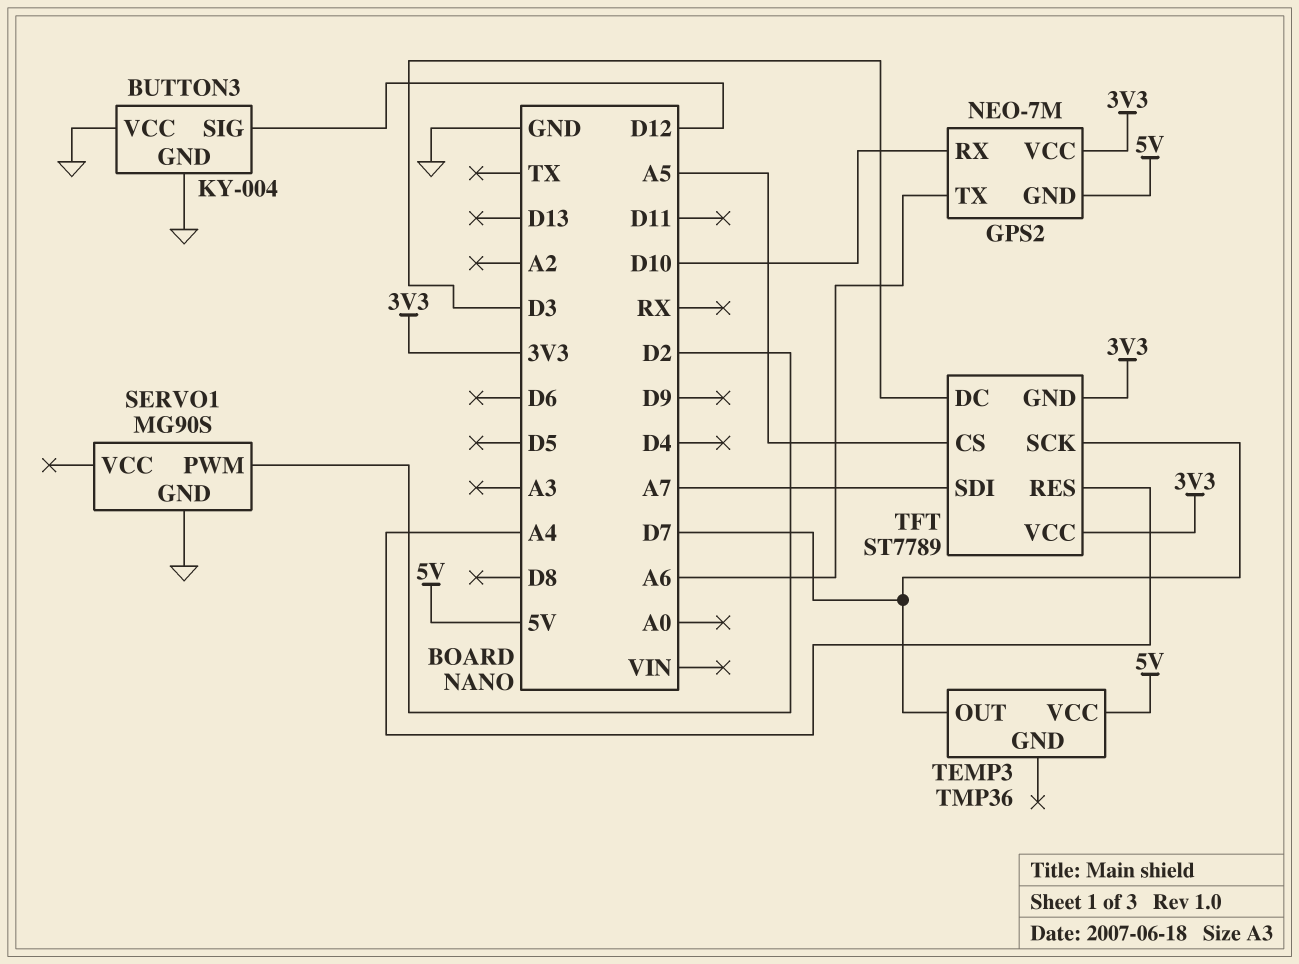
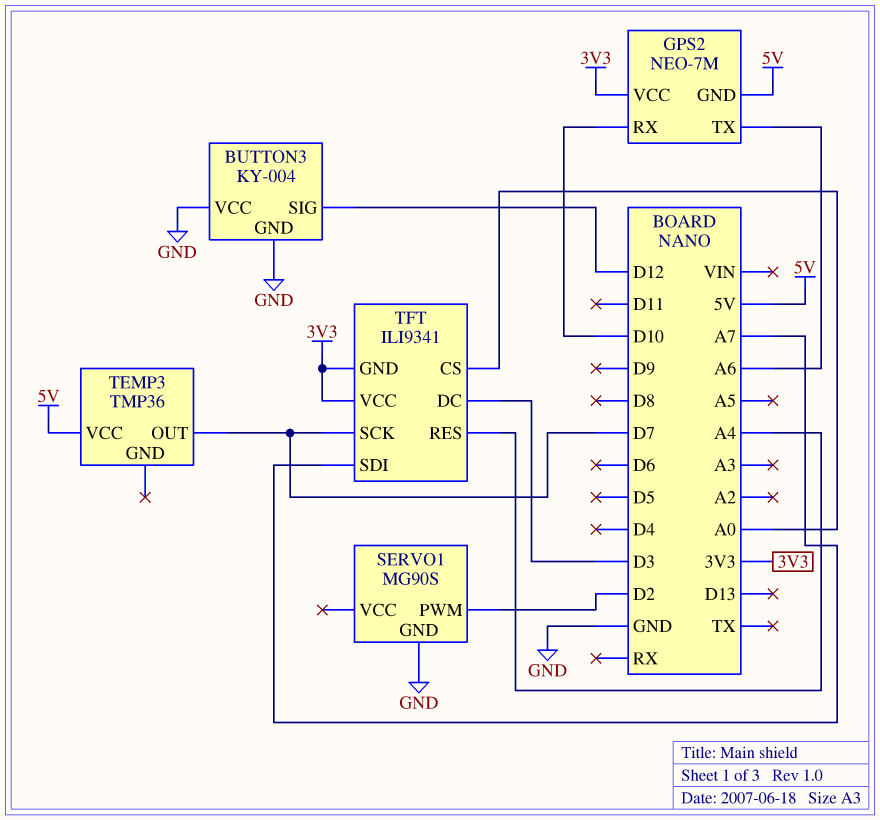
TFT: ST7789 -> ILI9341
TFT pin CS: A5 -> A0

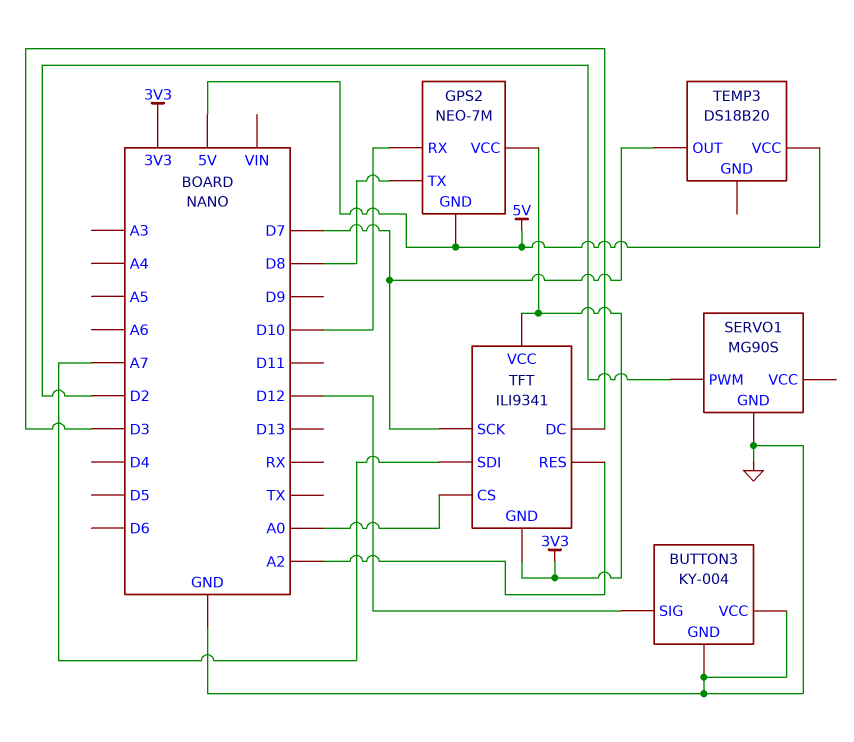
GPS2 pin TX: A6 -> D8
TEMP3: TMP36 -> DS18B20
TFT pin RES: A4 -> A2

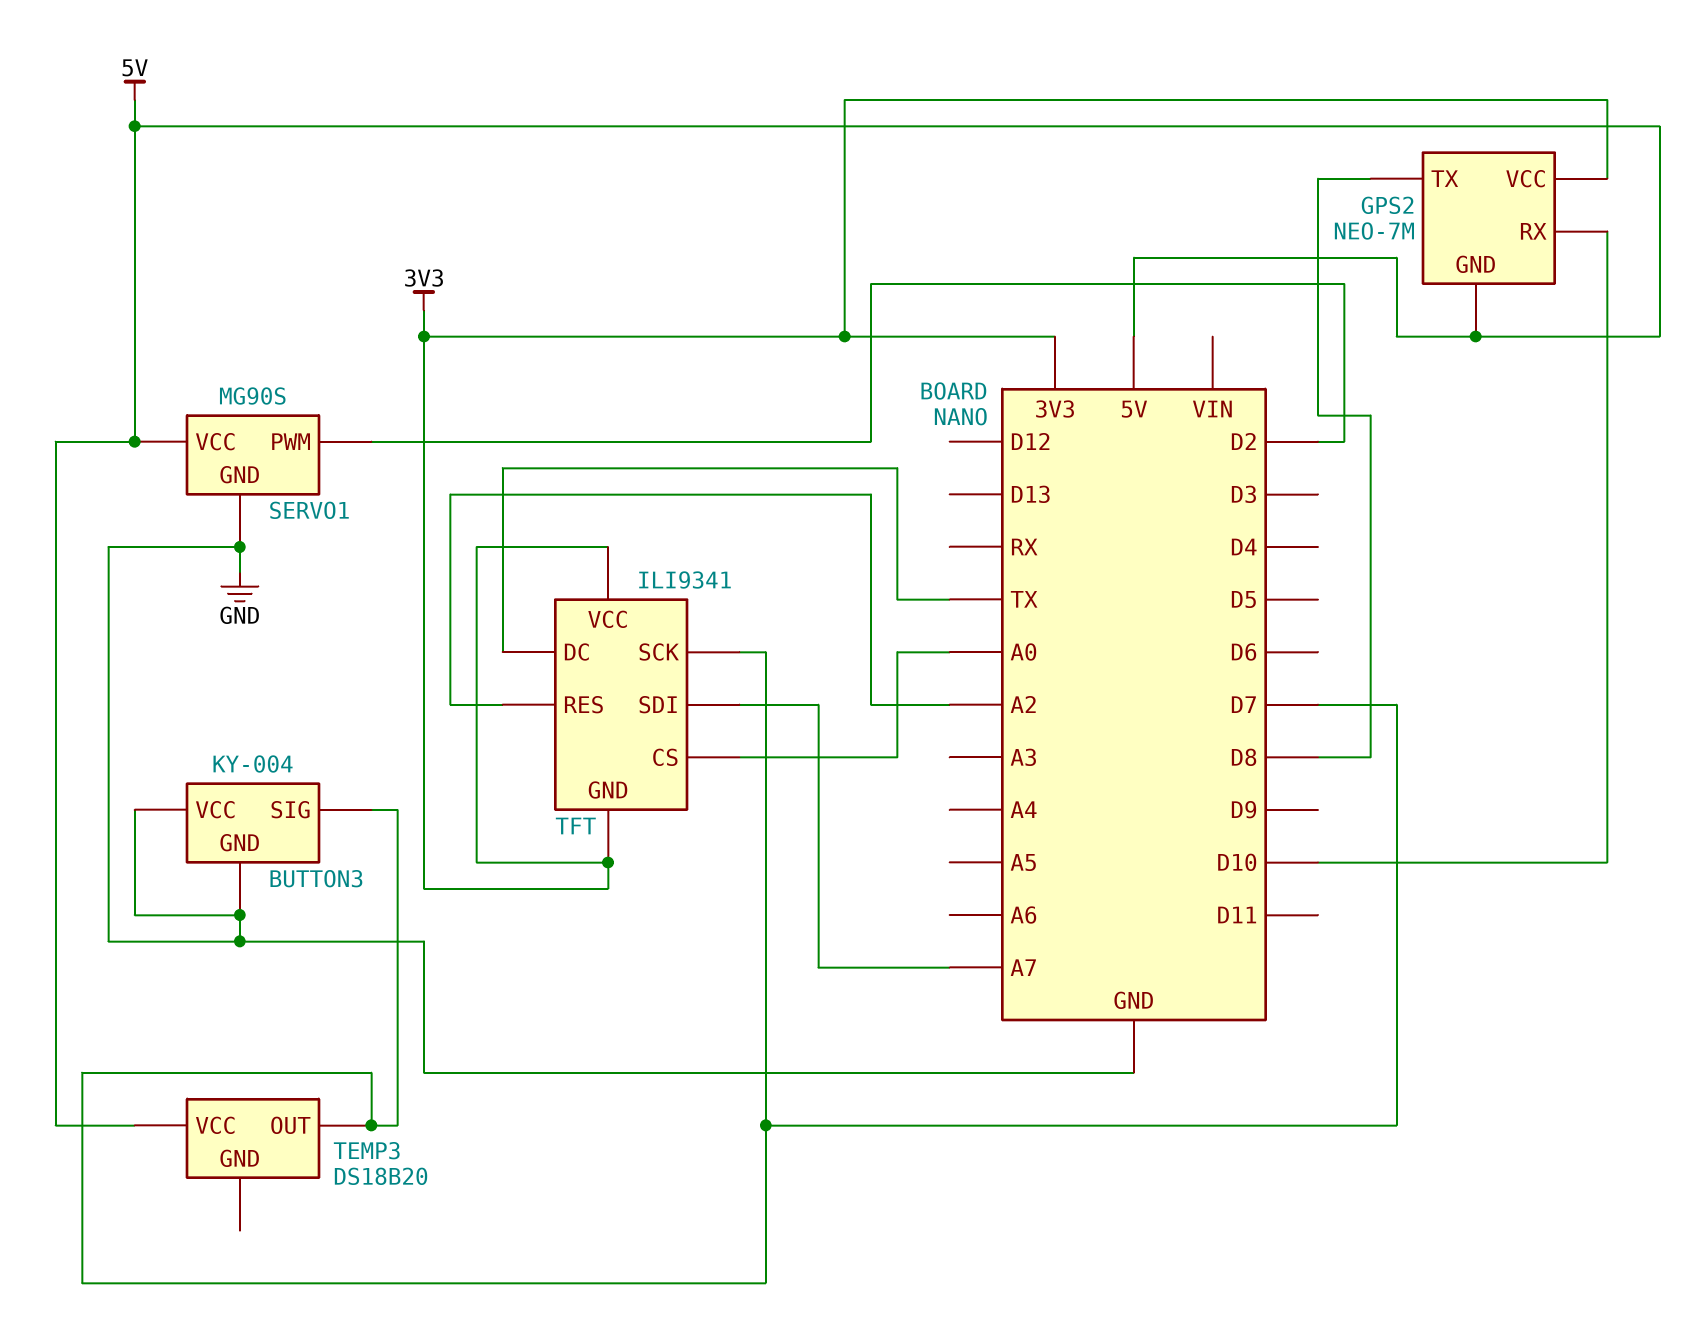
BUTTON3 pin SIG: D12 -> D7
SERVO1 pin VCC: none -> 5V
TFT pin DC: D3 -> TX

